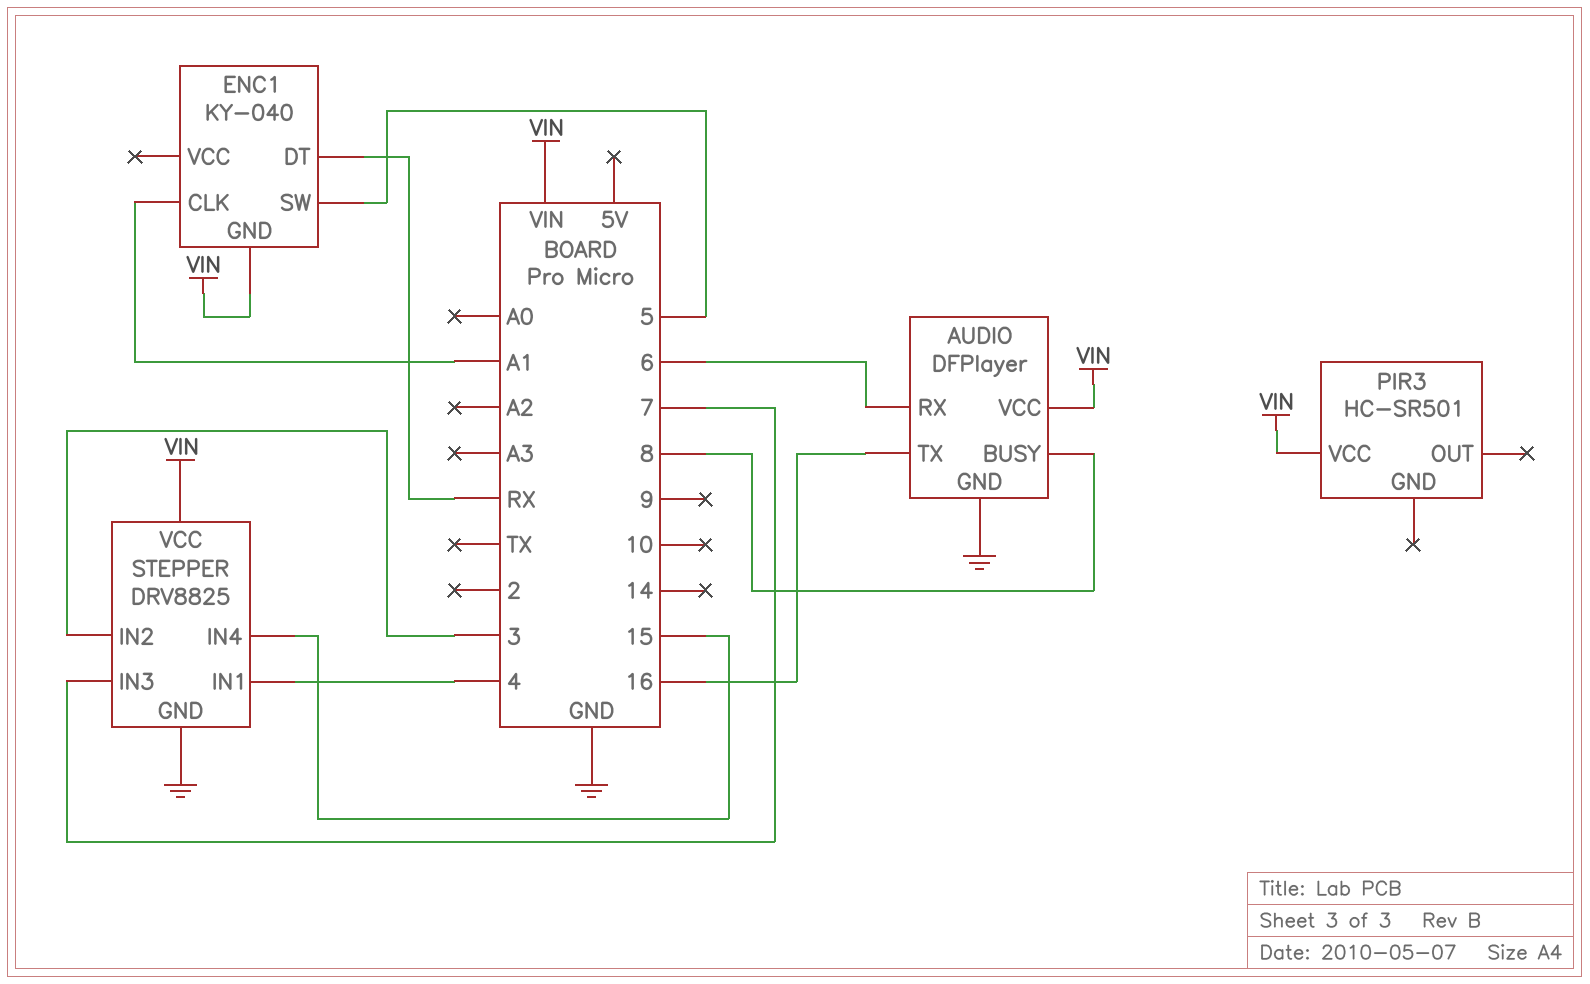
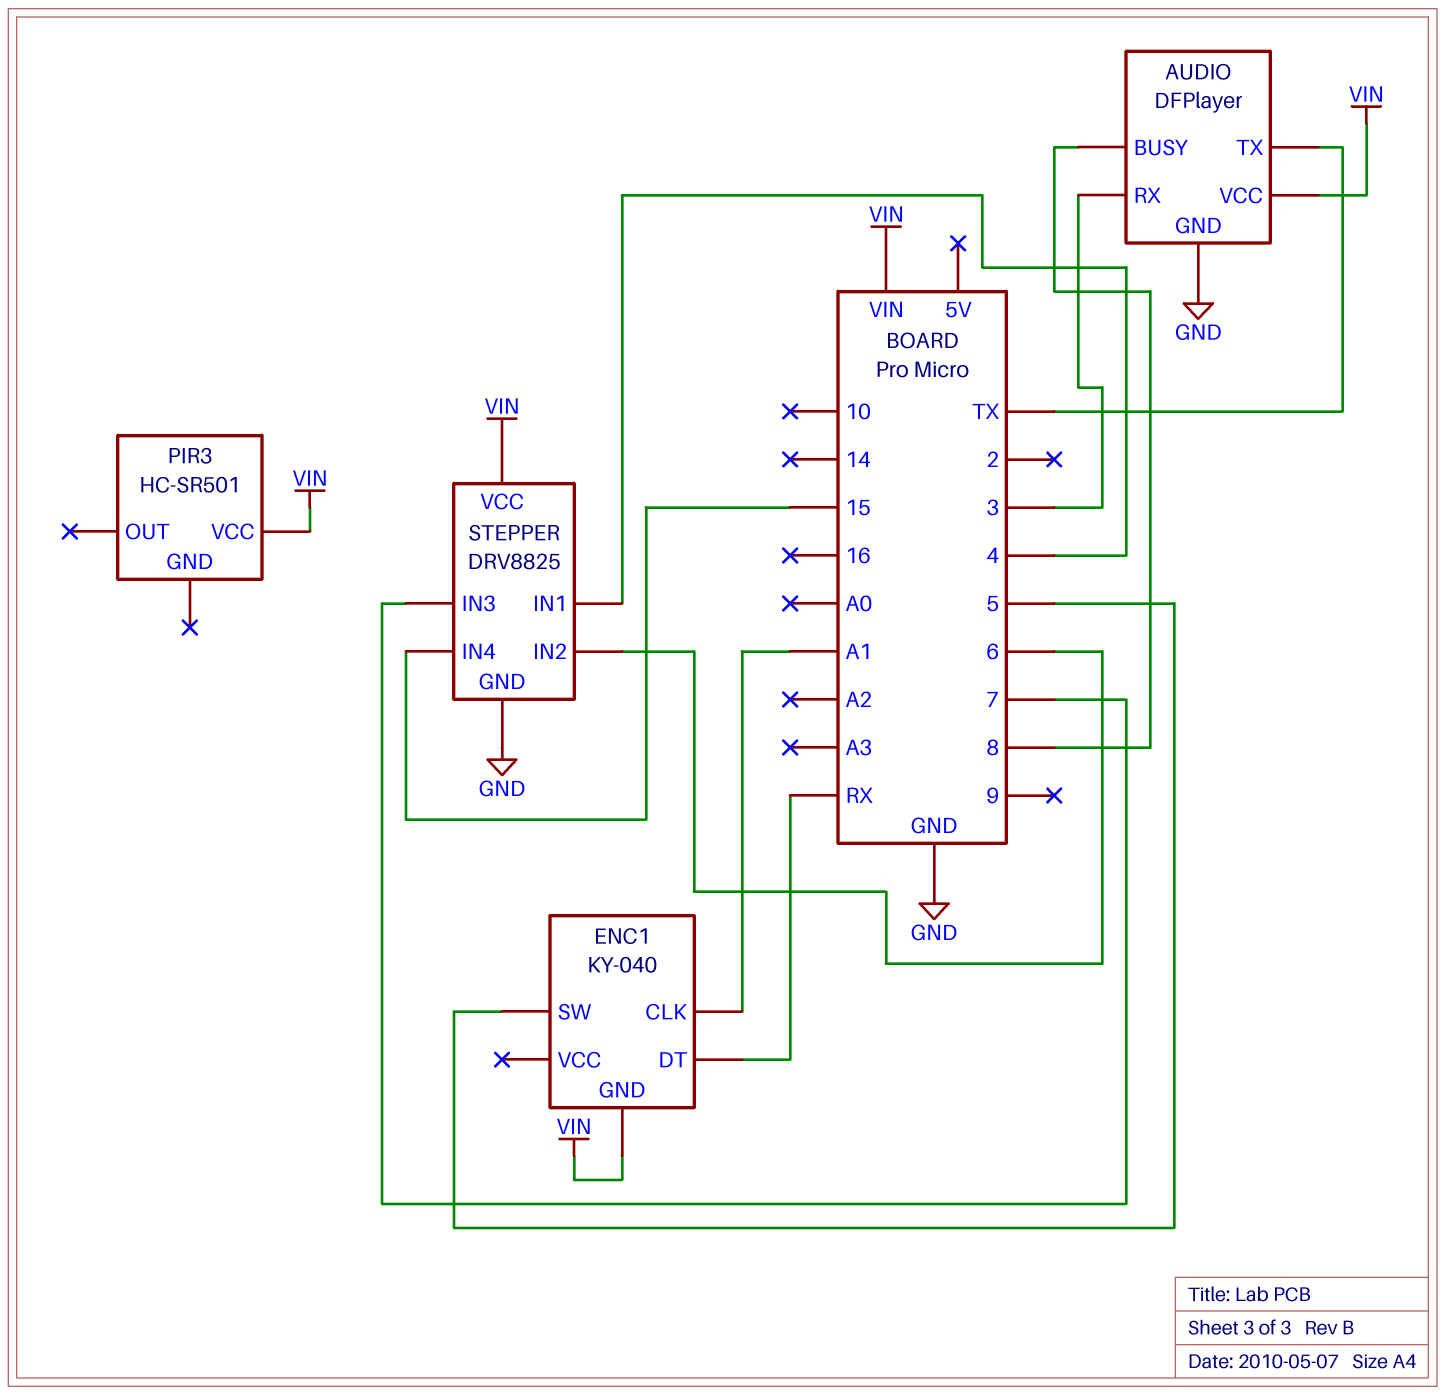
AUDIO pin RX: 6 -> 3
AUDIO pin TX: 16 -> TX
STEPPER pin IN2: 3 -> 6

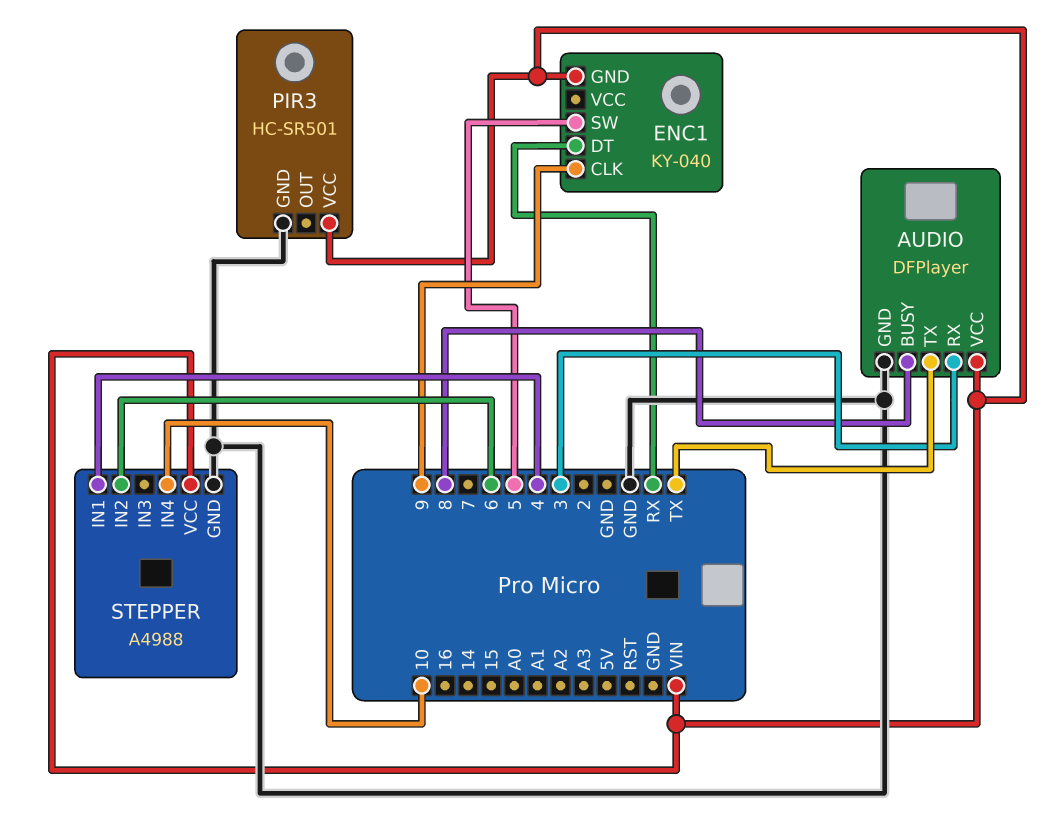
ENC1 pin CLK: A1 -> 9
PIR3 pin GND: none -> GND
STEPPER: DRV8825 -> A4988
STEPPER pin IN3: 7 -> none
STEPPER pin IN4: 15 -> 10

